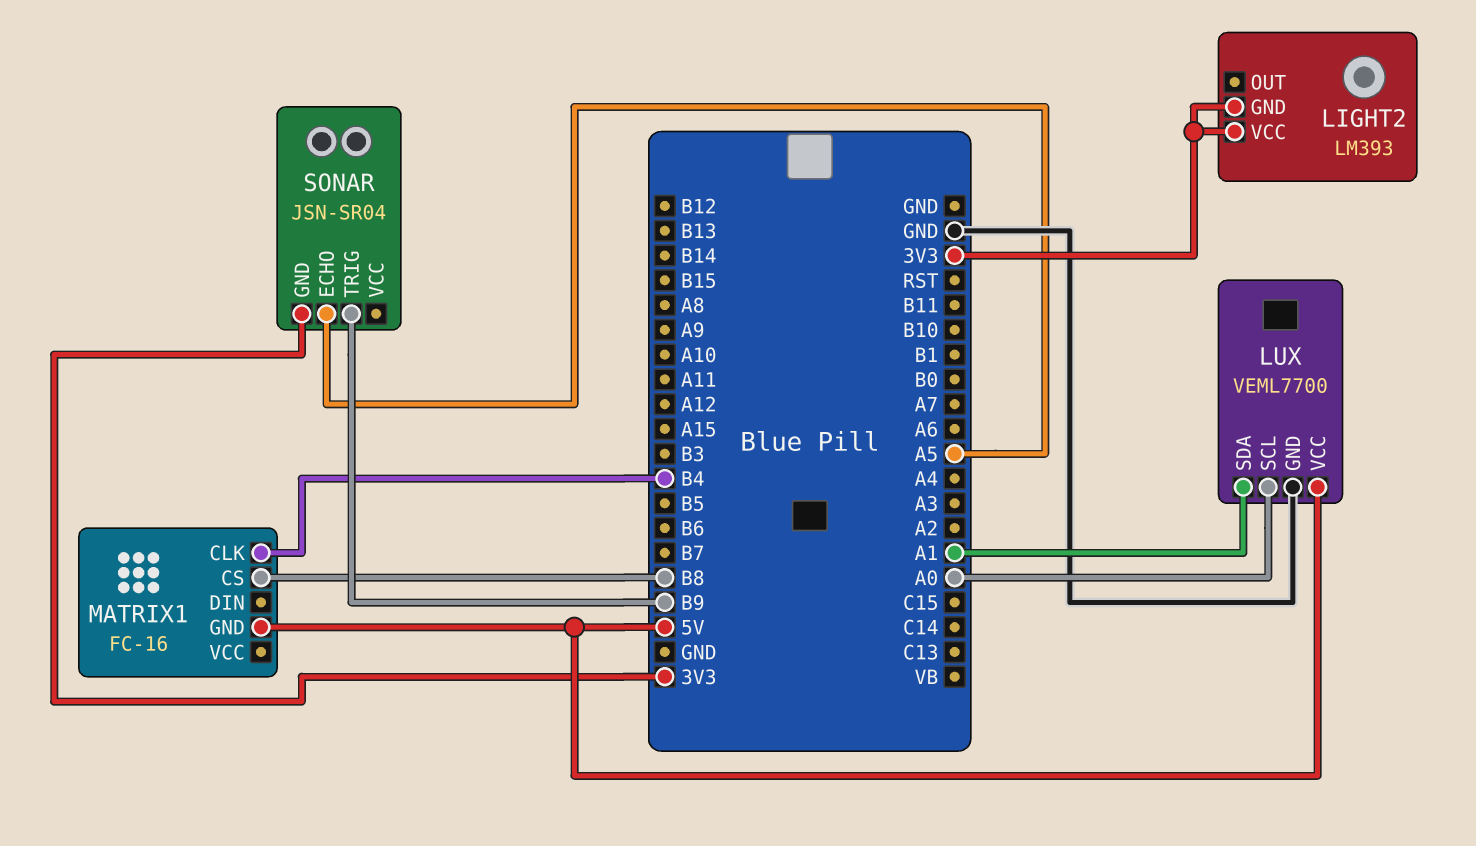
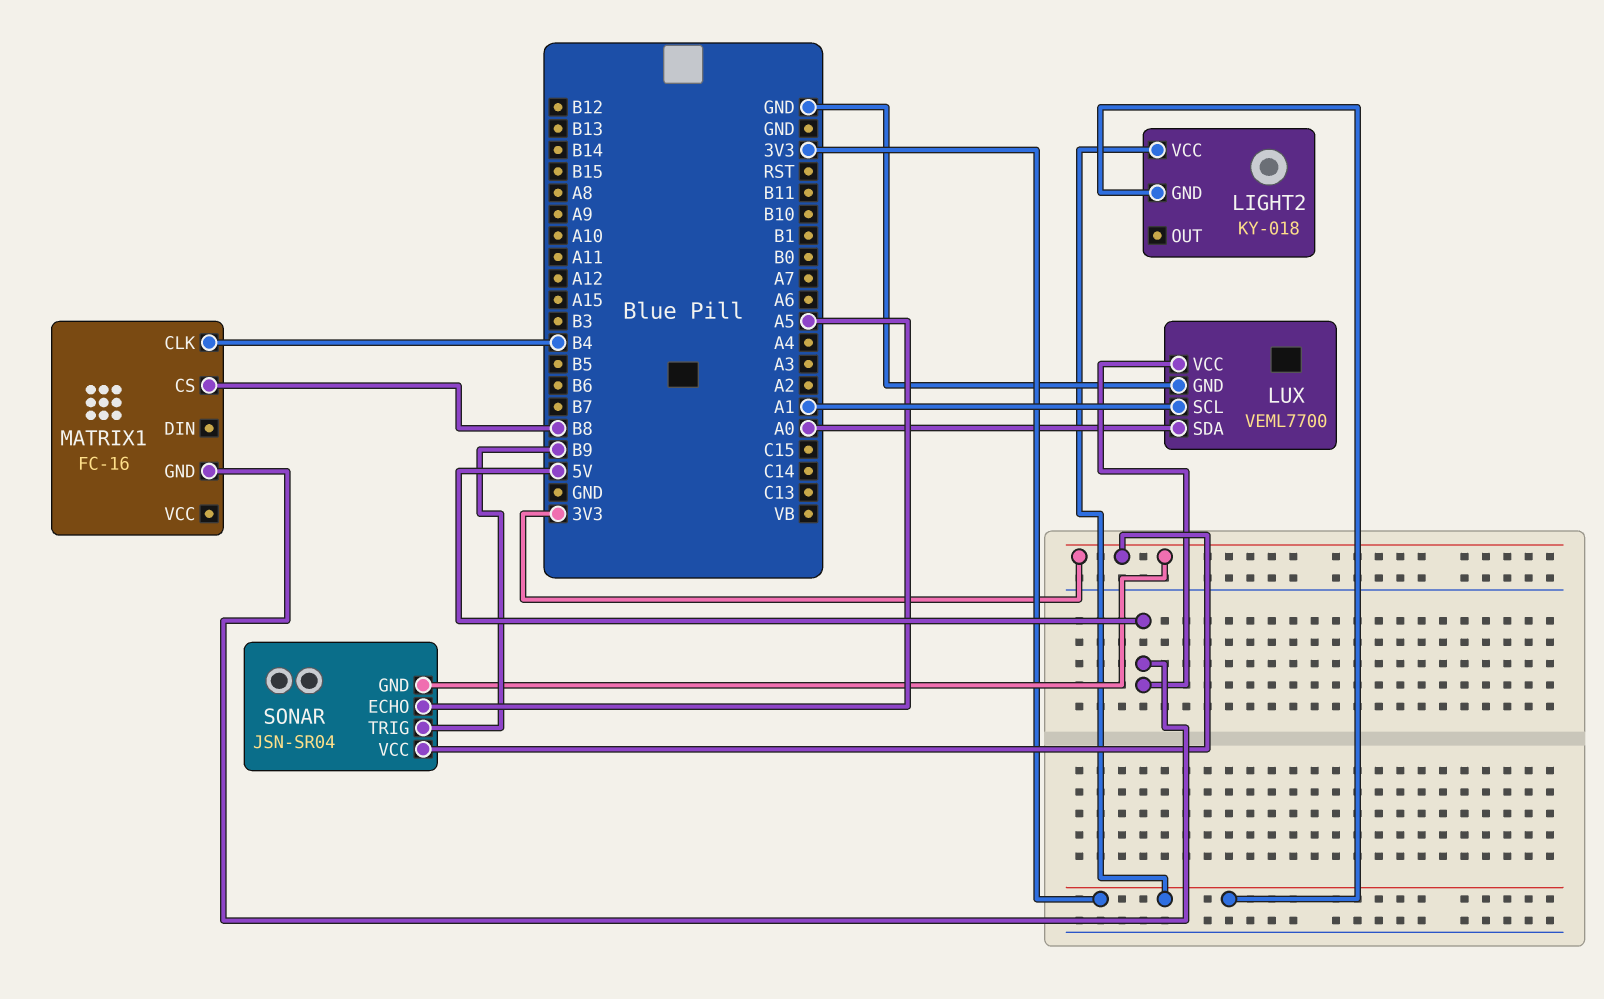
LIGHT2: LM393 -> KY-018
LUX pin SCL: A0 -> A1
LUX pin SDA: A1 -> A0
SONAR pin VCC: none -> 3V3

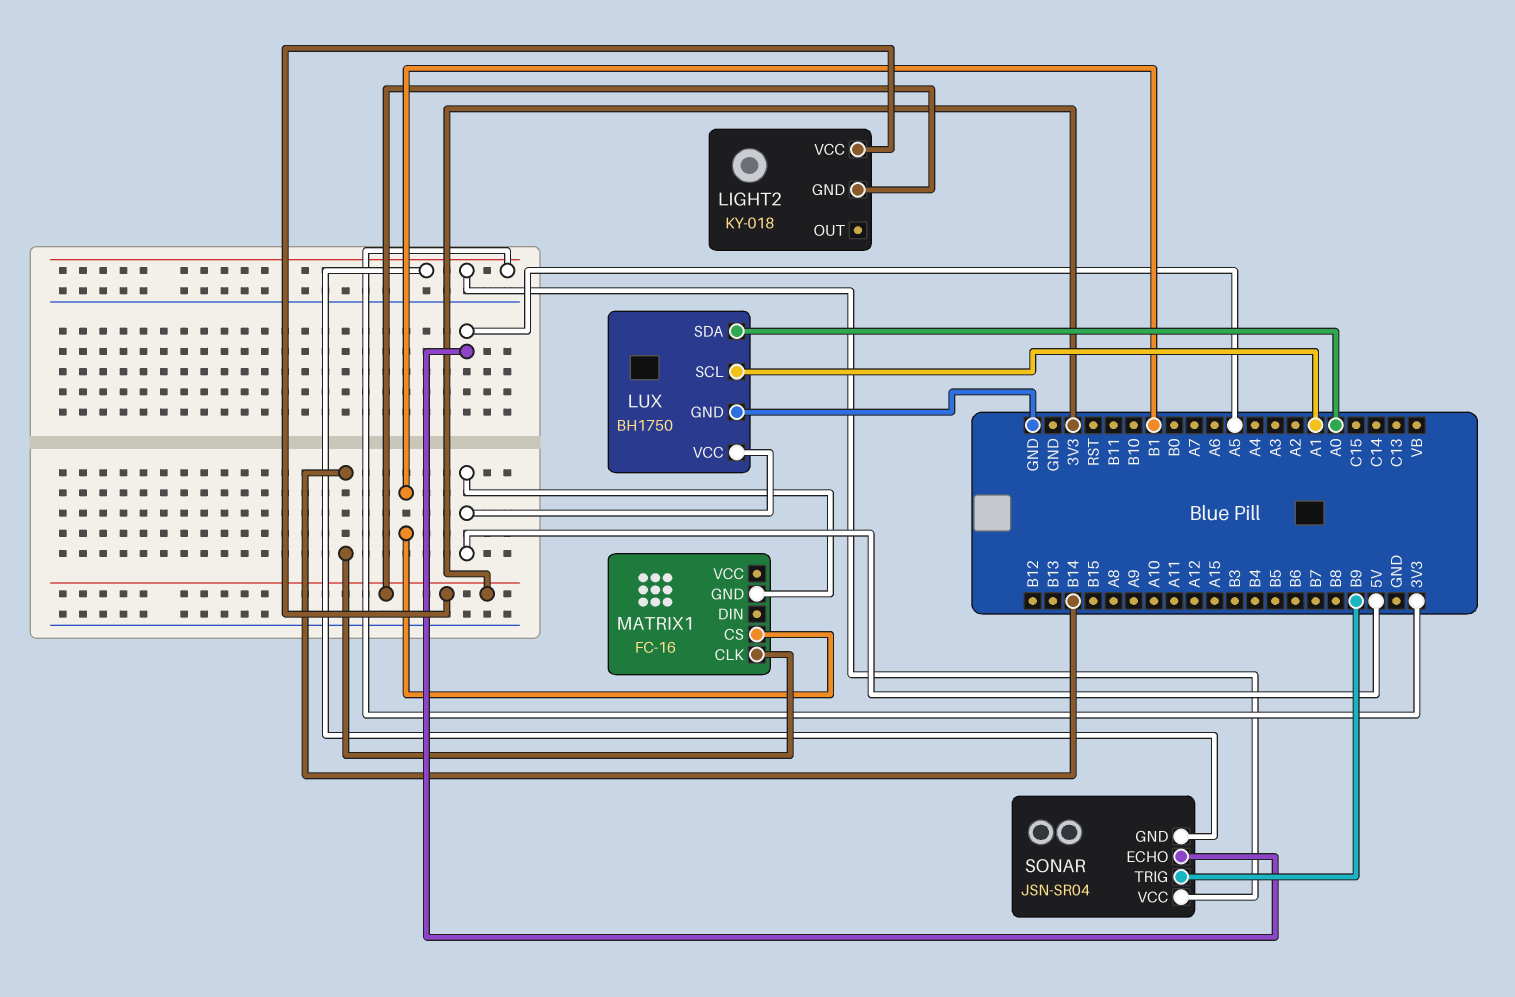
LUX: VEML7700 -> BH1750
MATRIX1 pin CLK: B4 -> B14
MATRIX1 pin CS: B8 -> B1

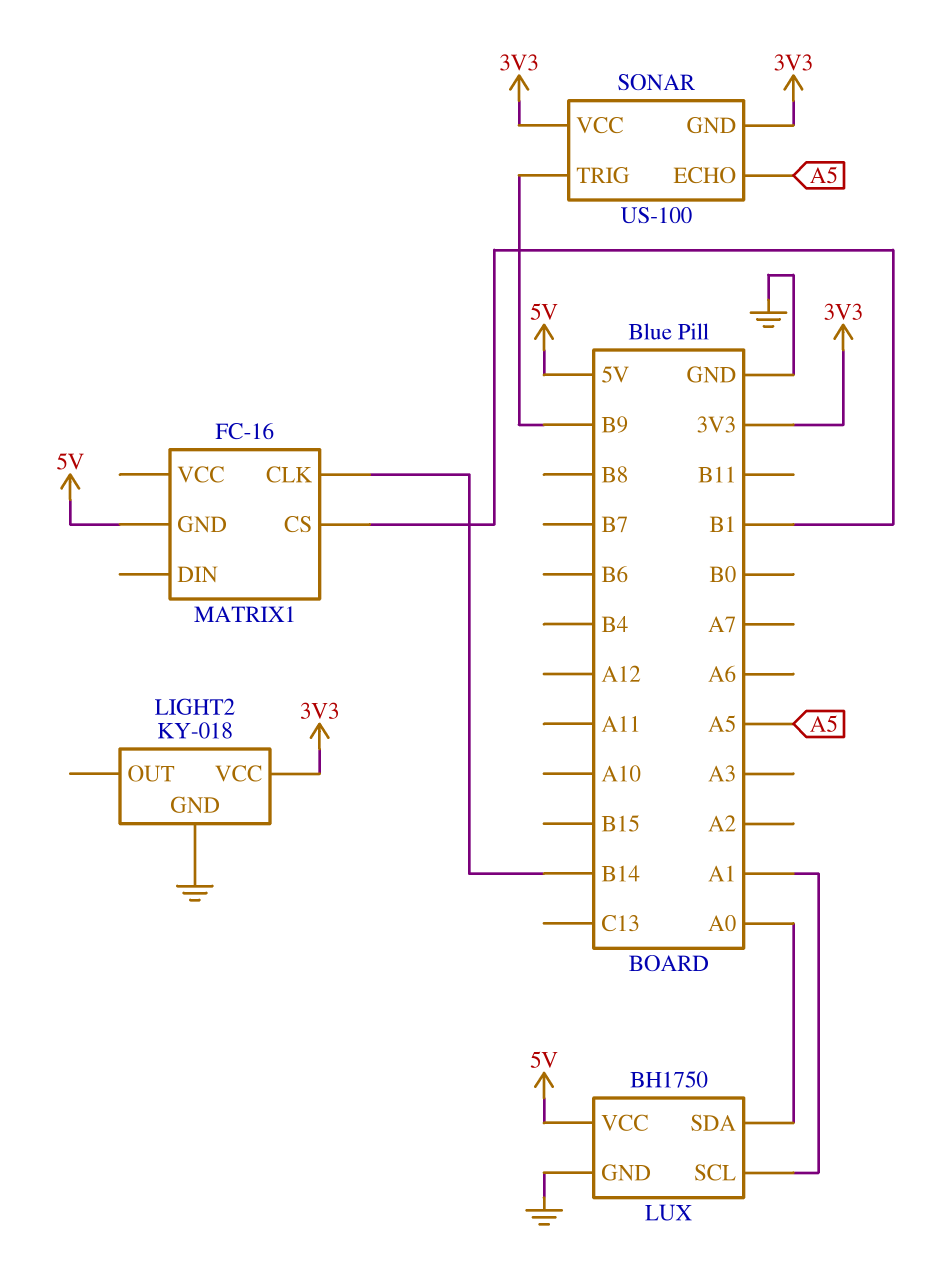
LIGHT2 pin GND: 3V3 -> GND
SONAR: JSN-SR04 -> US-100

